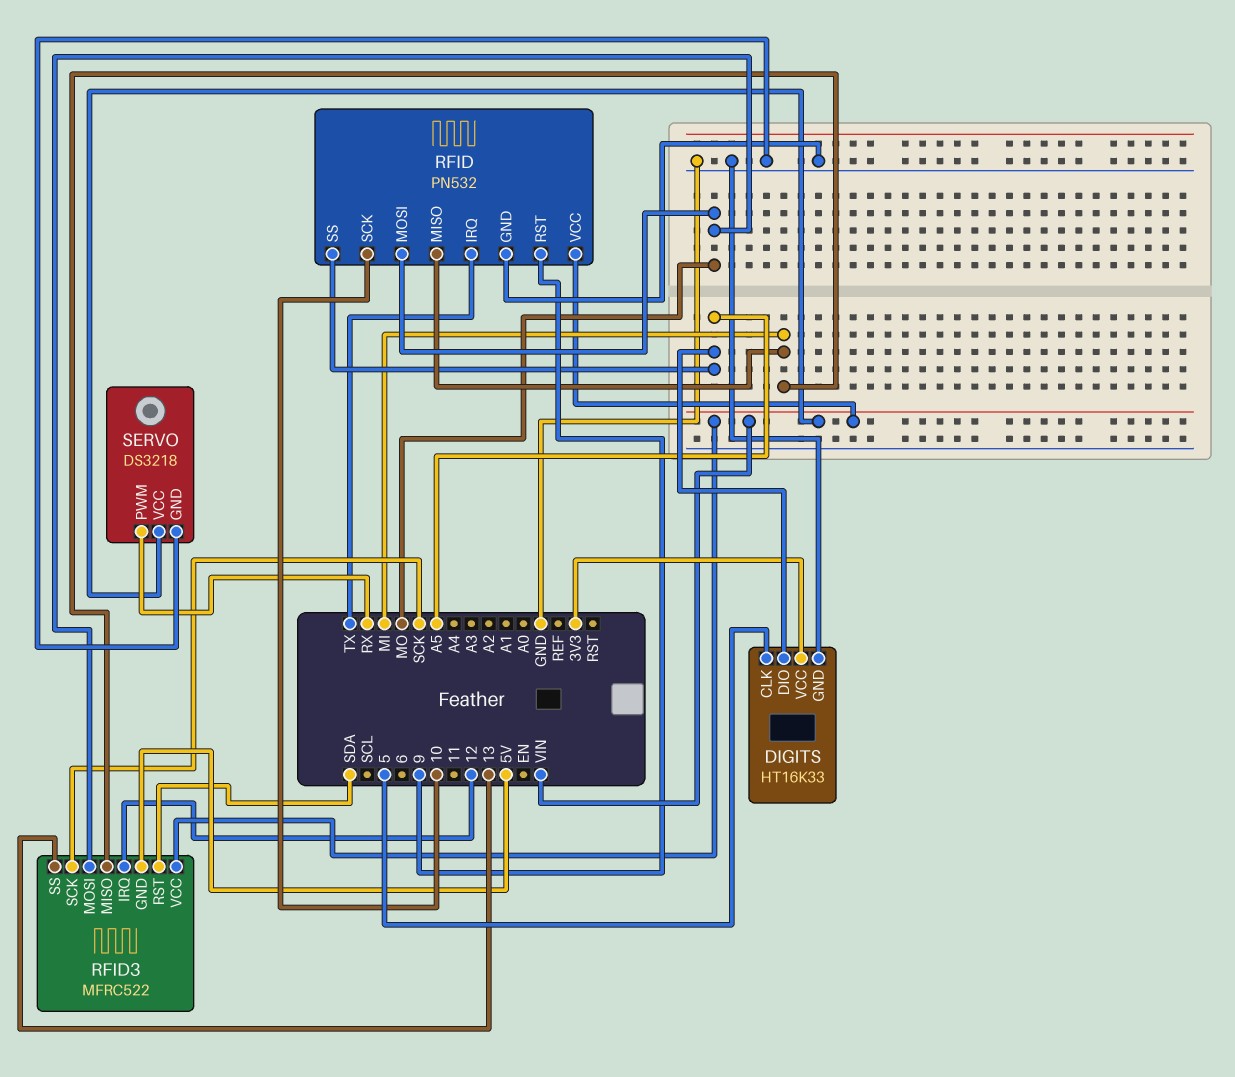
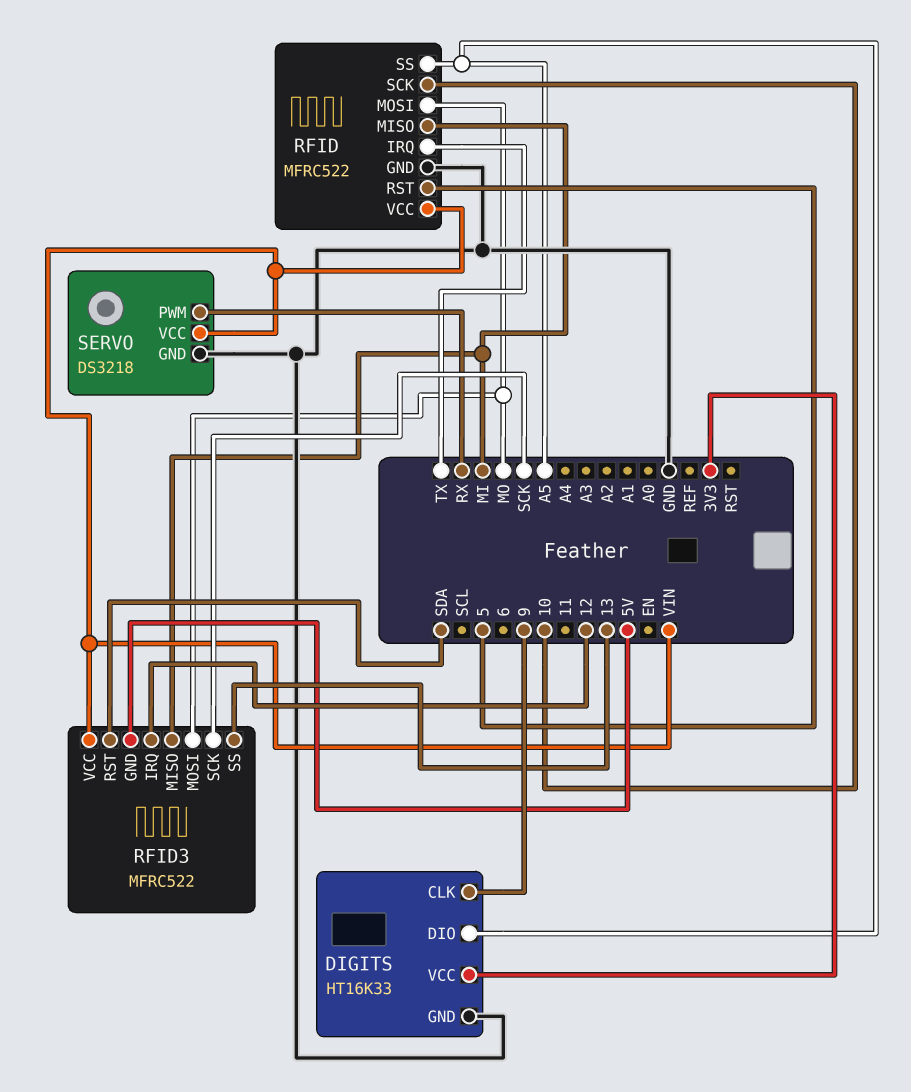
DIGITS pin CLK: 5 -> 9
RFID: PN532 -> MFRC522
RFID pin RST: 9 -> 5

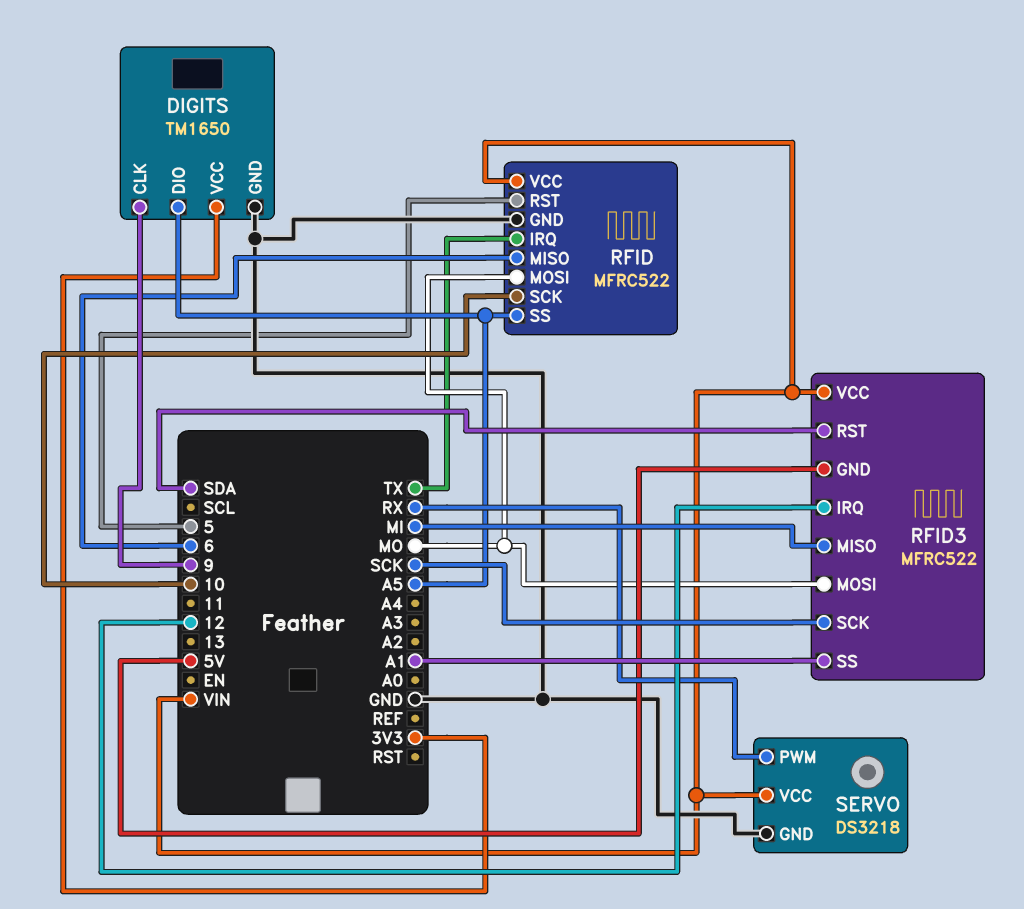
DIGITS: HT16K33 -> TM1650
RFID pin MISO: MI -> 6
RFID3 pin SS: 13 -> A1

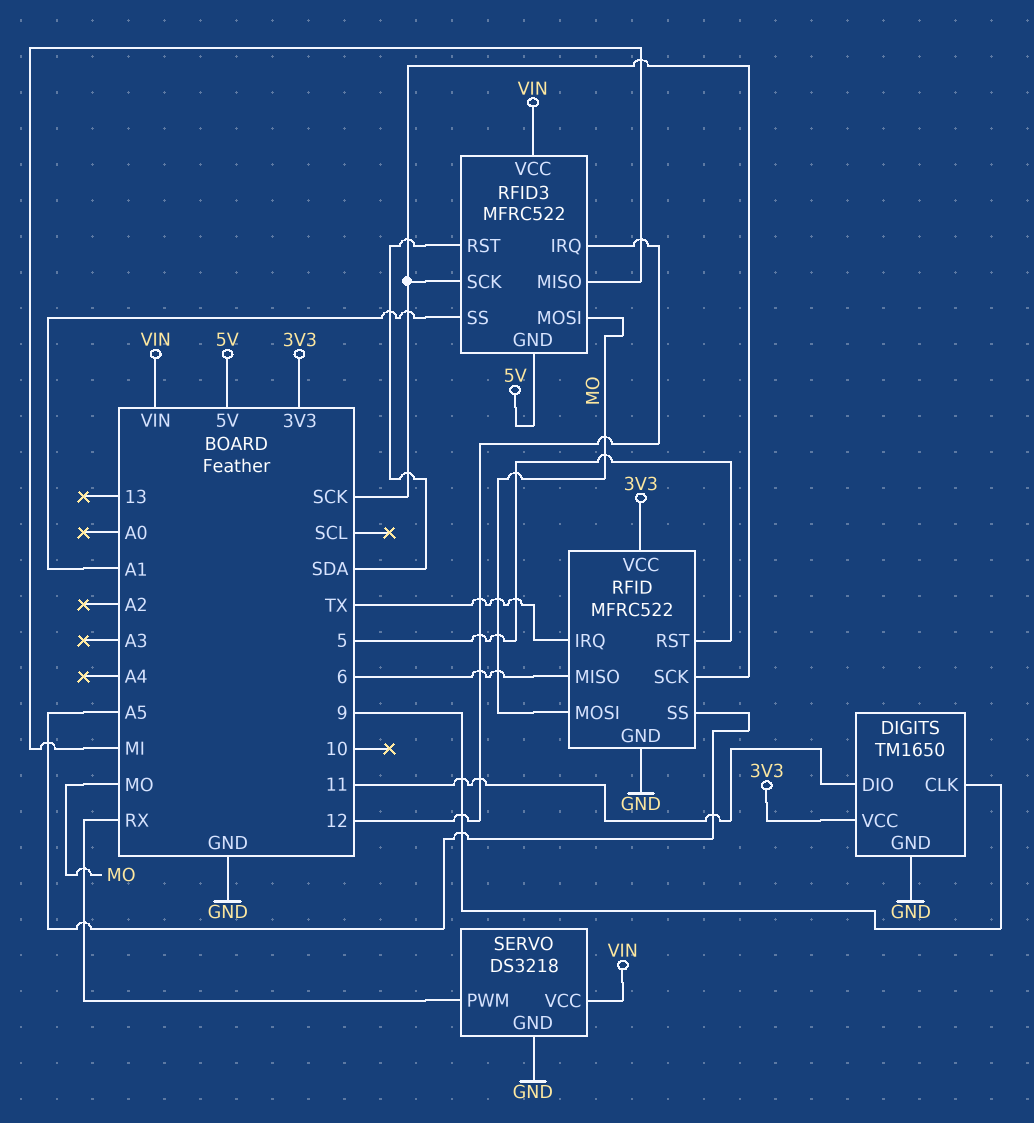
DIGITS pin DIO: A5 -> 11
RFID pin SCK: 10 -> SCK
RFID pin VCC: VIN -> 3V3

